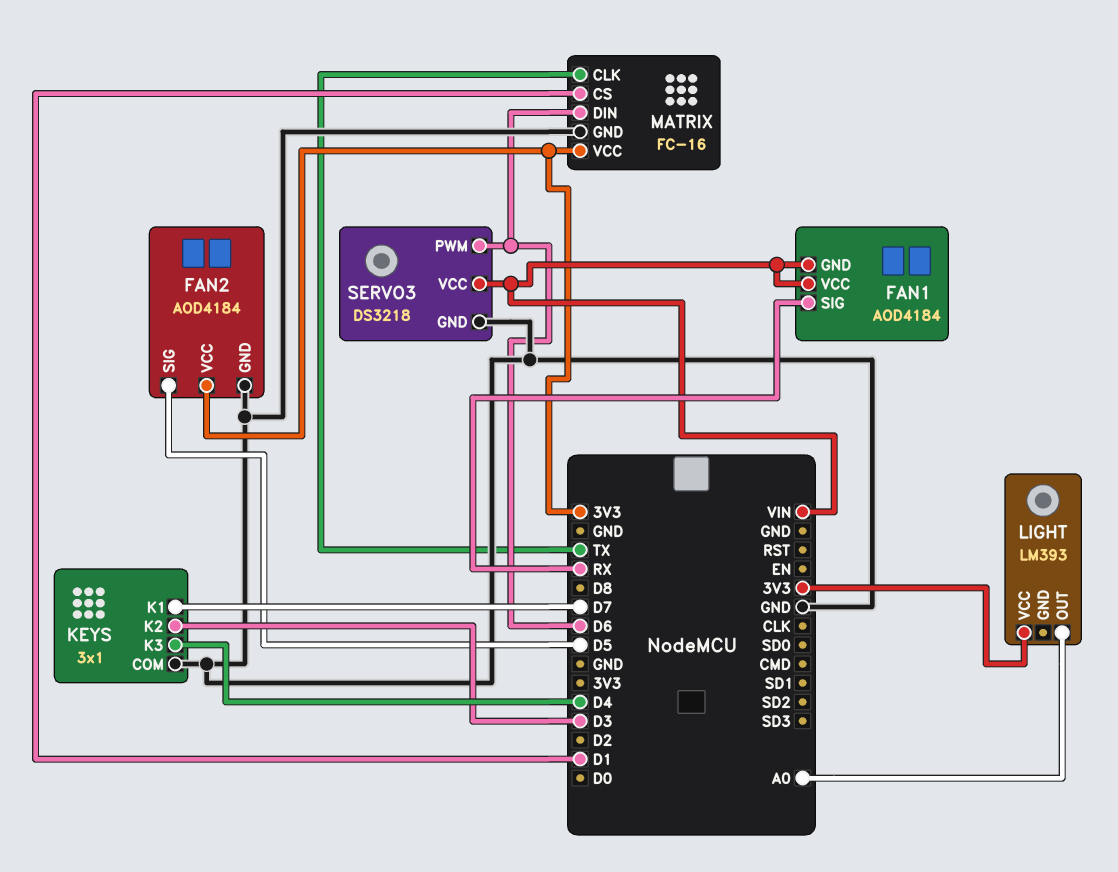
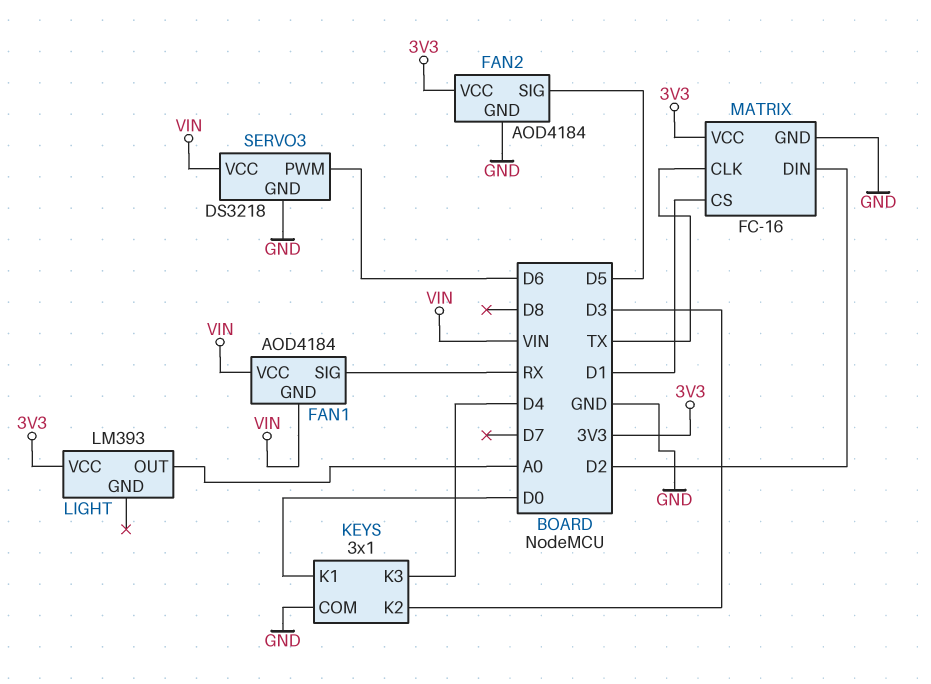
KEYS pin K1: D7 -> D0
MATRIX pin DIN: D6 -> D2

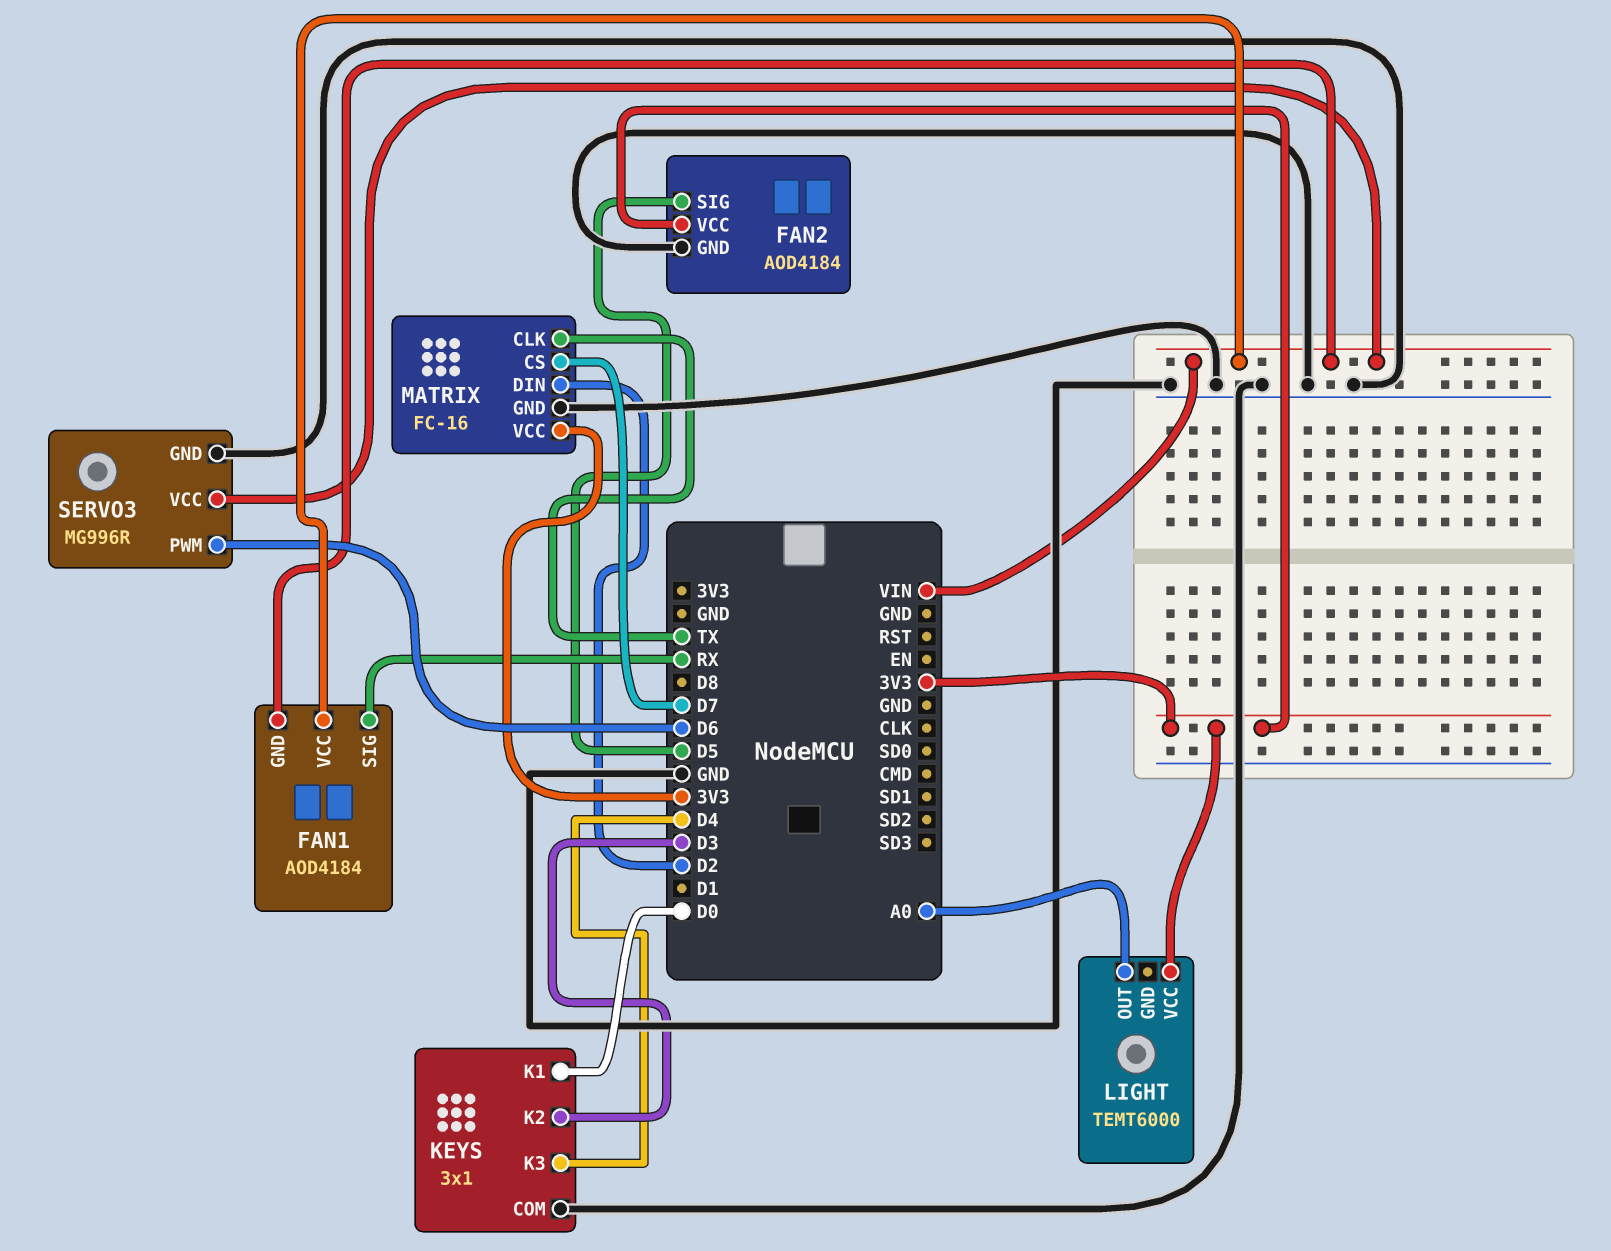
LIGHT: LM393 -> TEMT6000
MATRIX pin CS: D1 -> D7
SERVO3: DS3218 -> MG996R

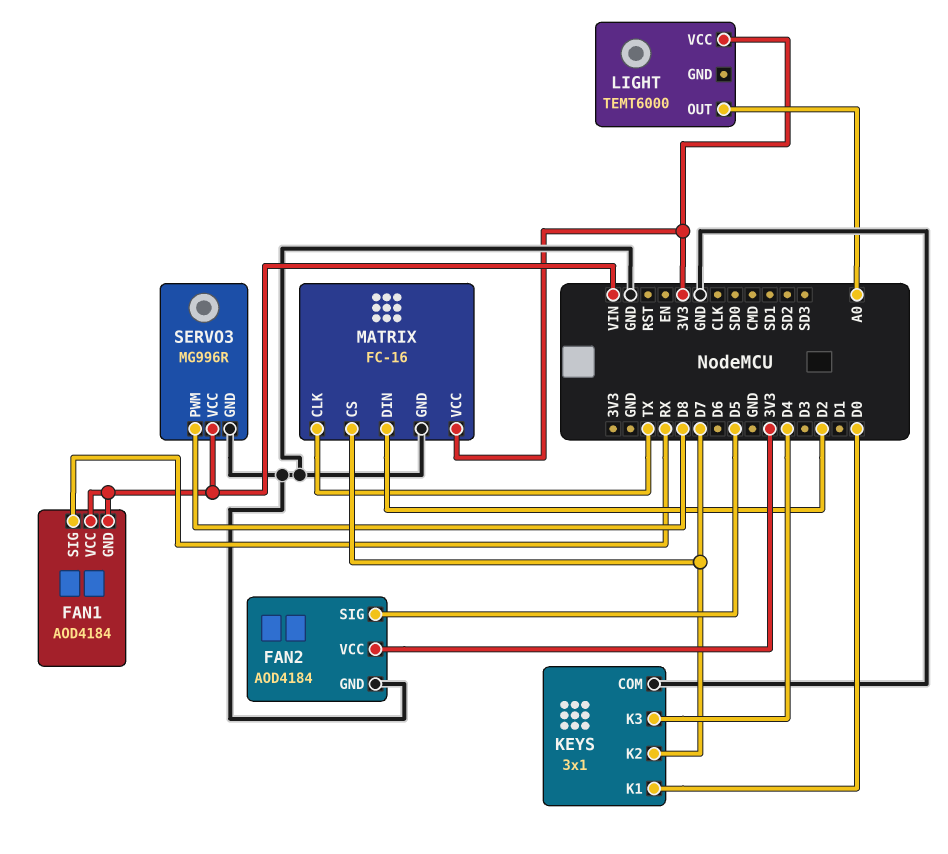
KEYS pin K2: D3 -> D7
SERVO3 pin PWM: D6 -> D8

